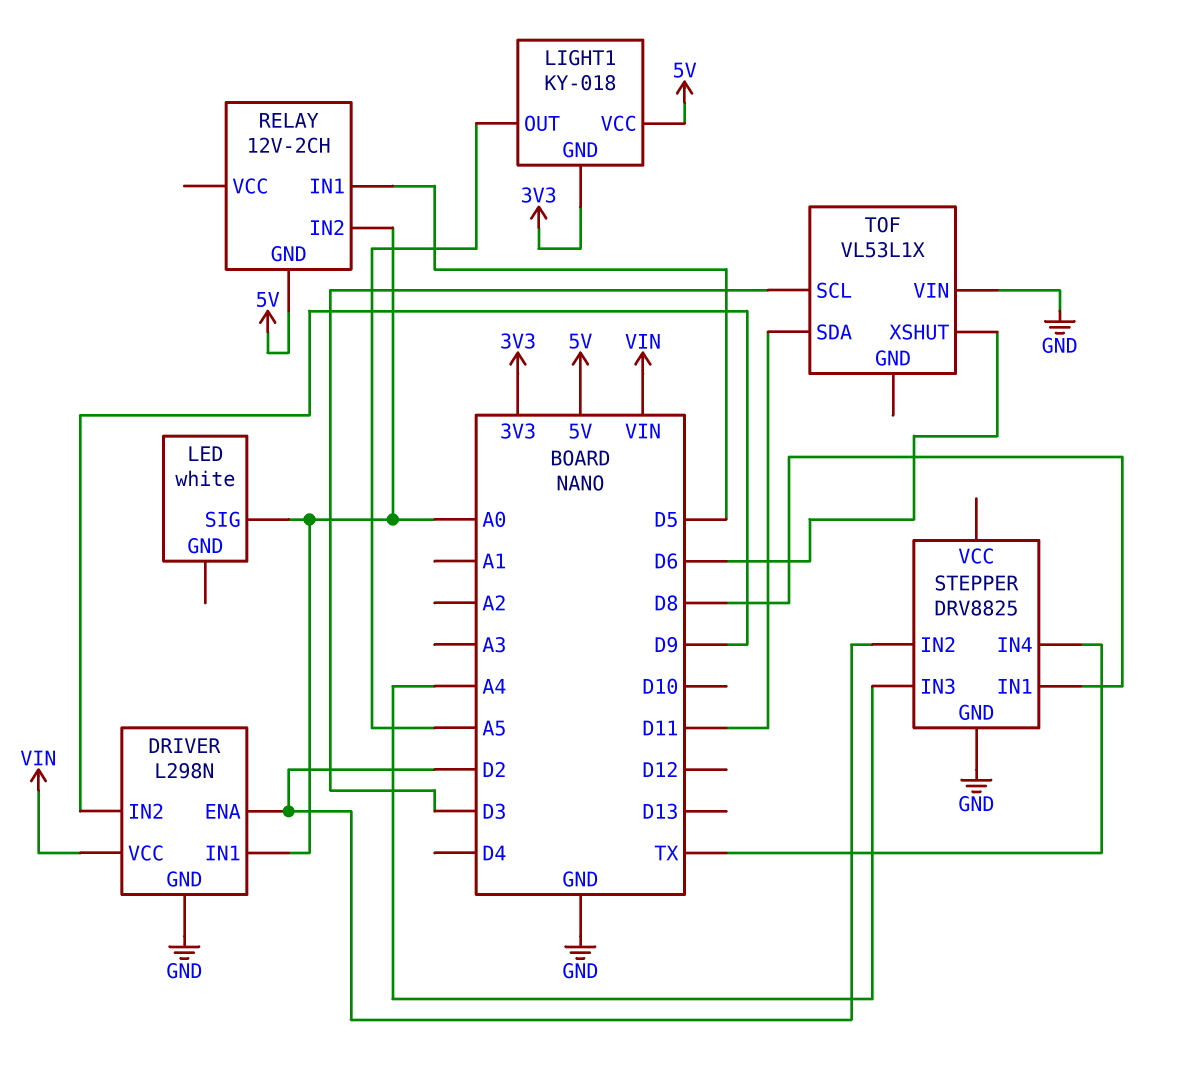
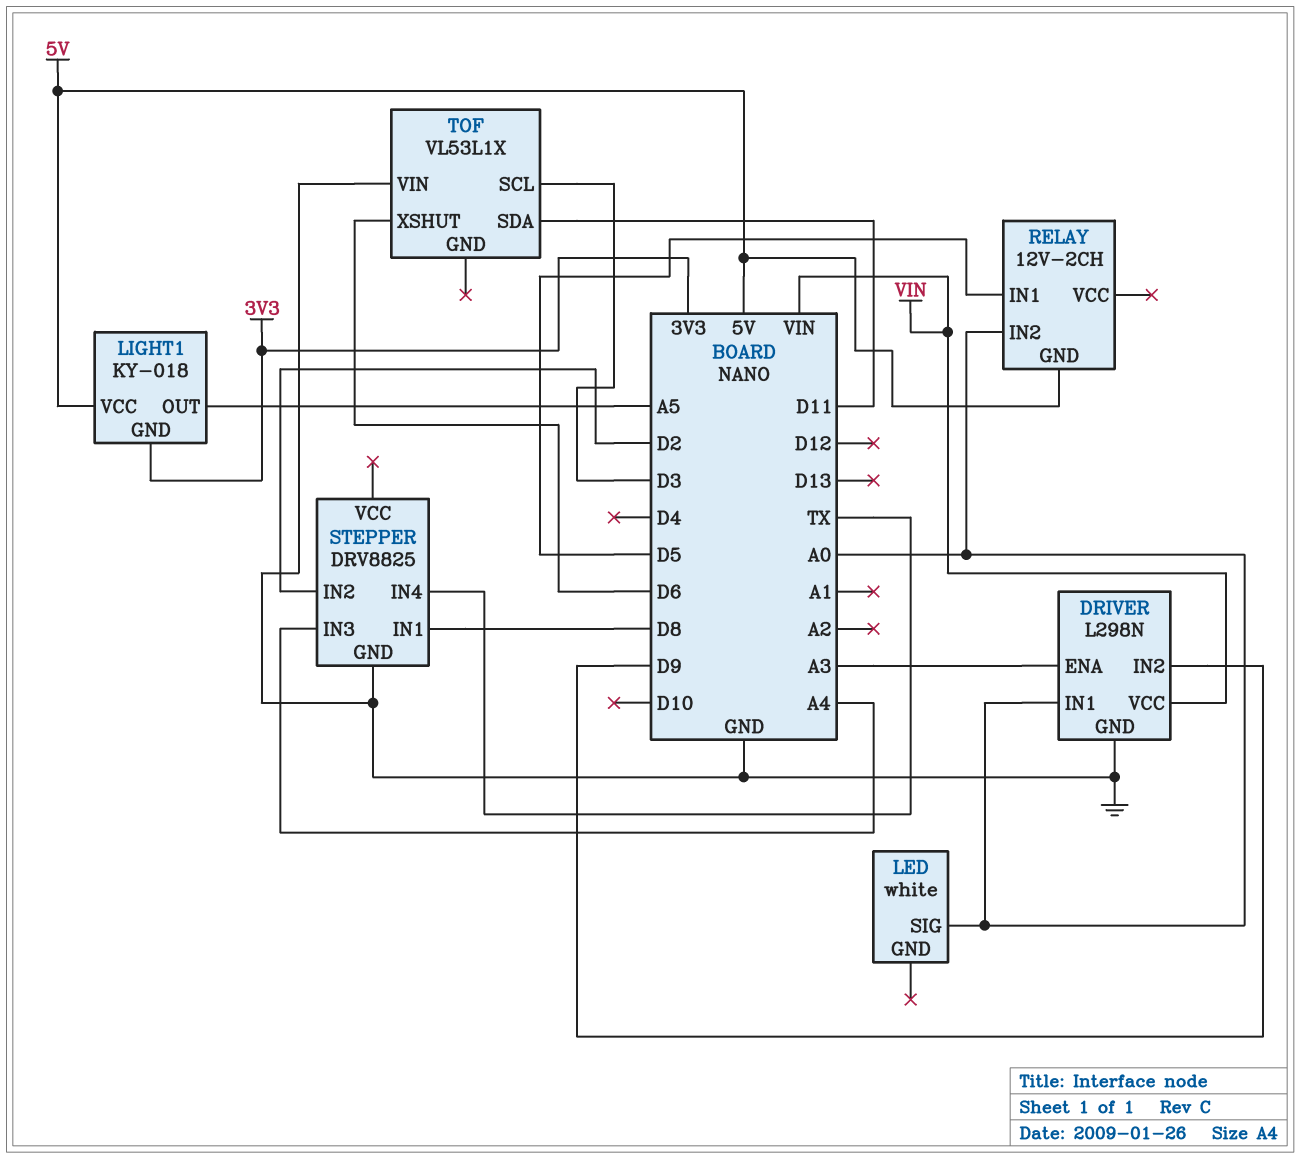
DRIVER pin ENA: D2 -> A3

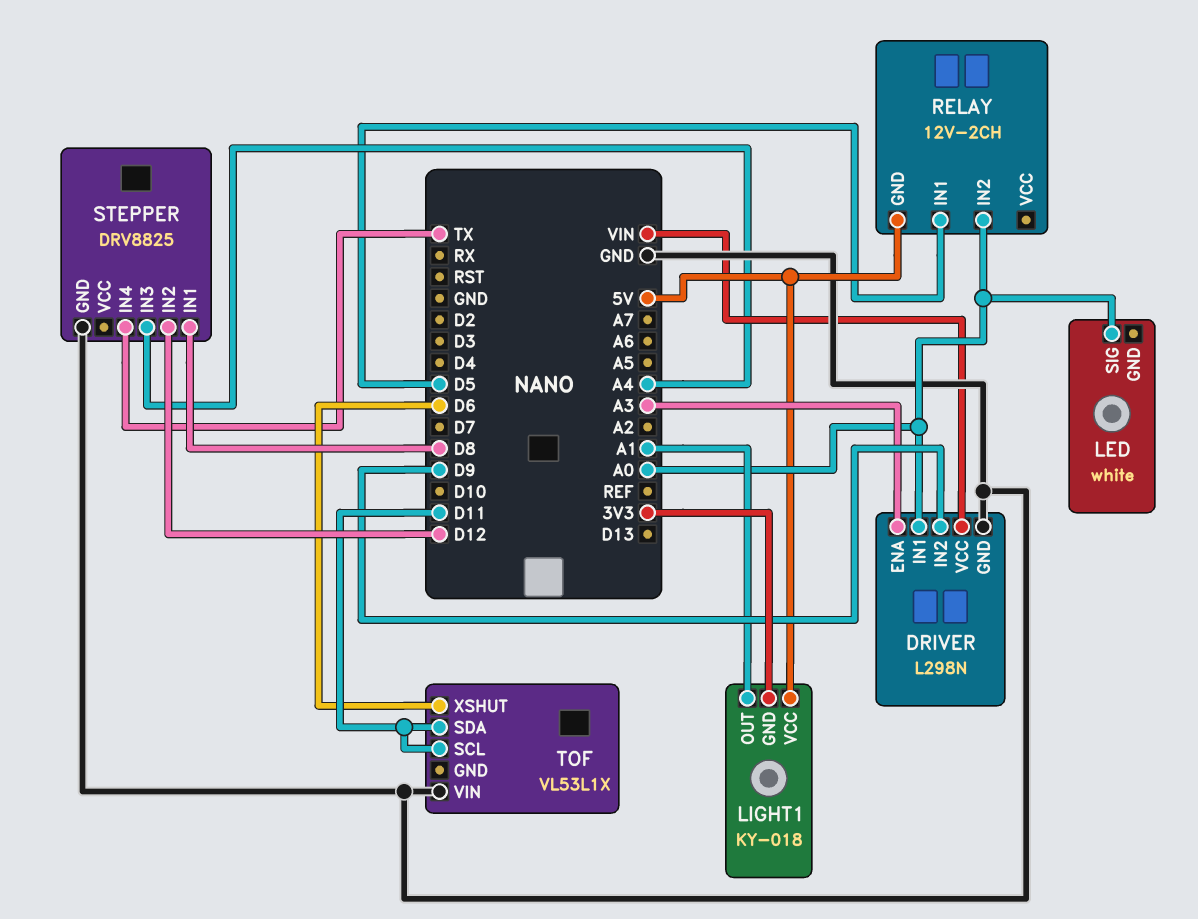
LIGHT1 pin OUT: A5 -> A1
STEPPER pin IN2: D2 -> D12
TOF pin SCL: D3 -> D11

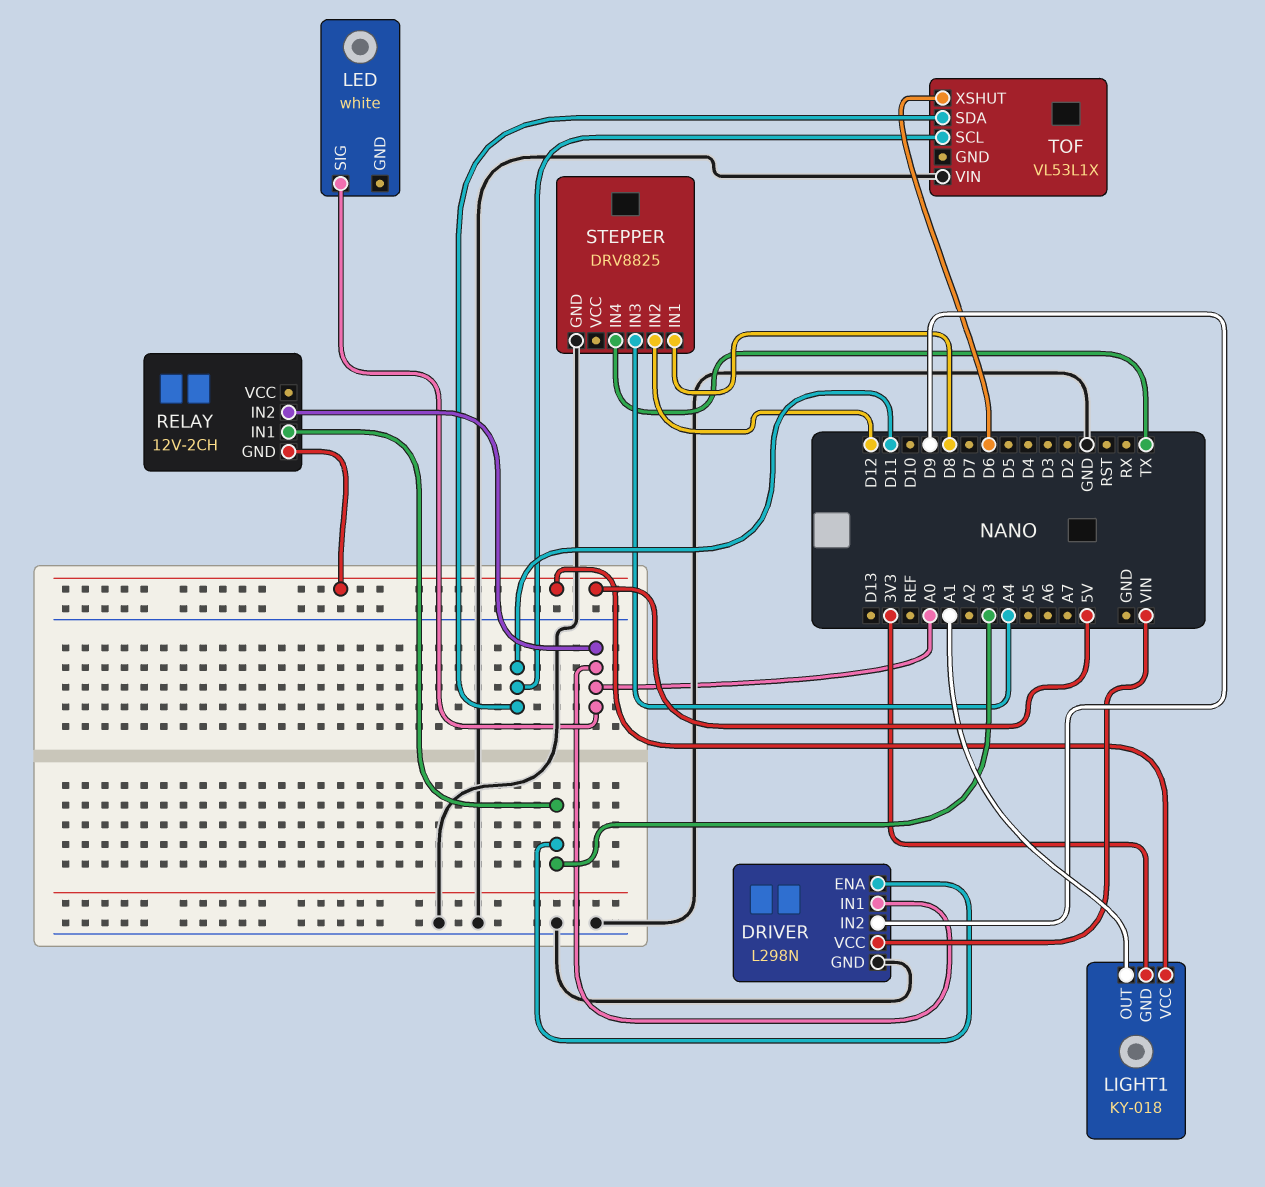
RELAY pin IN1: D5 -> A3

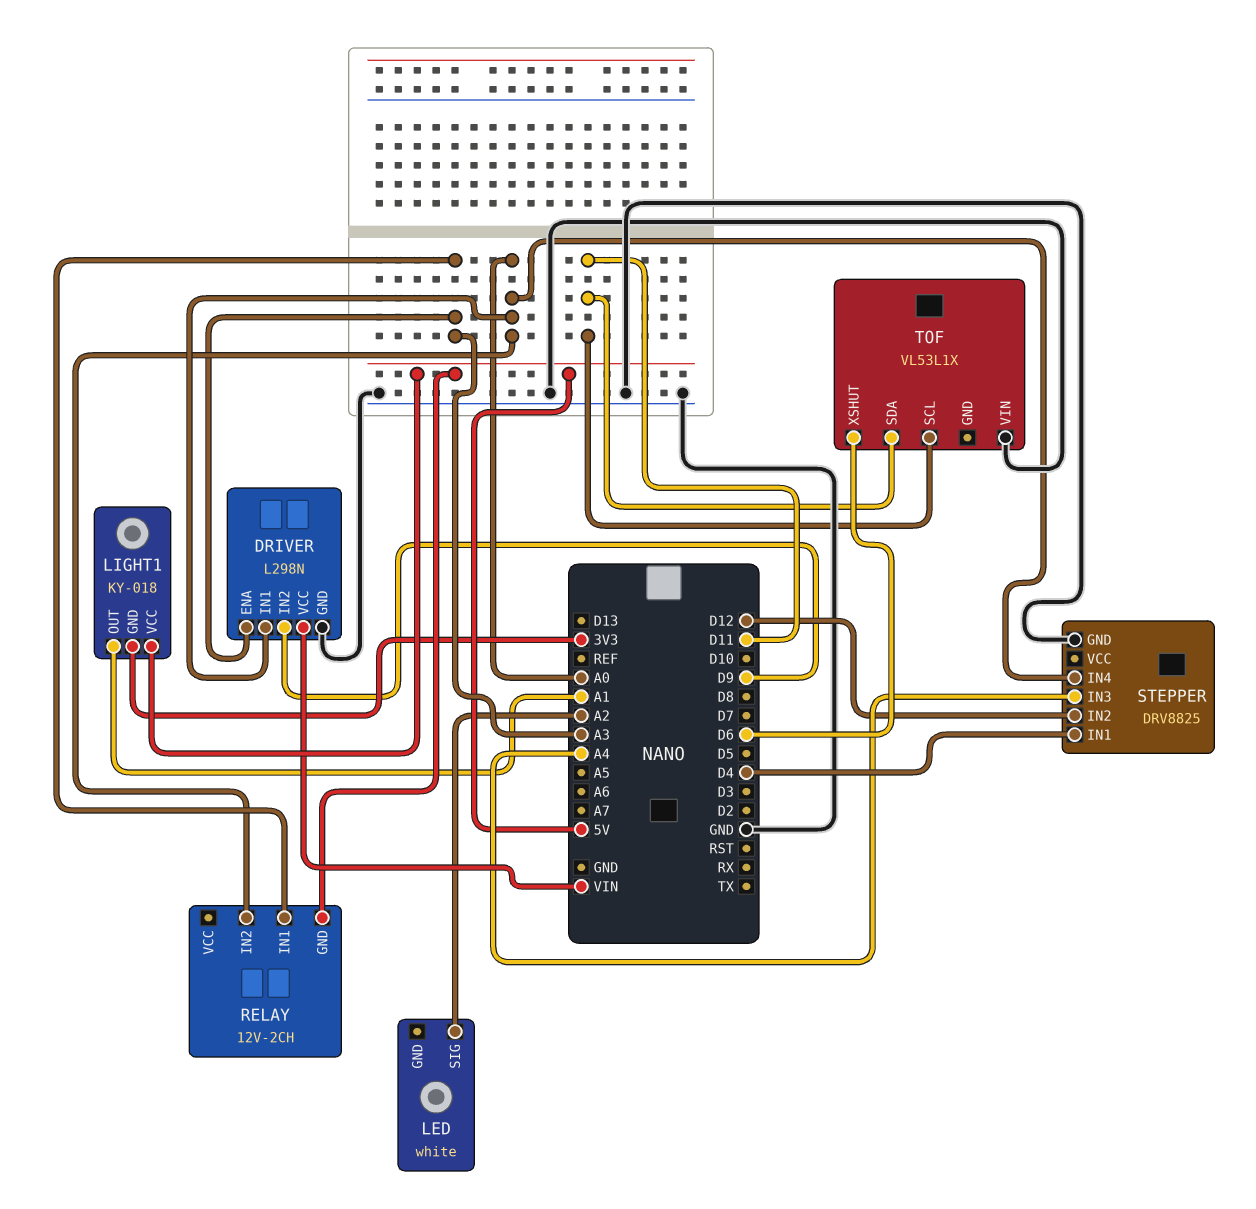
LED pin SIG: A0 -> A2
STEPPER pin IN1: D8 -> D4
STEPPER pin IN4: TX -> A0

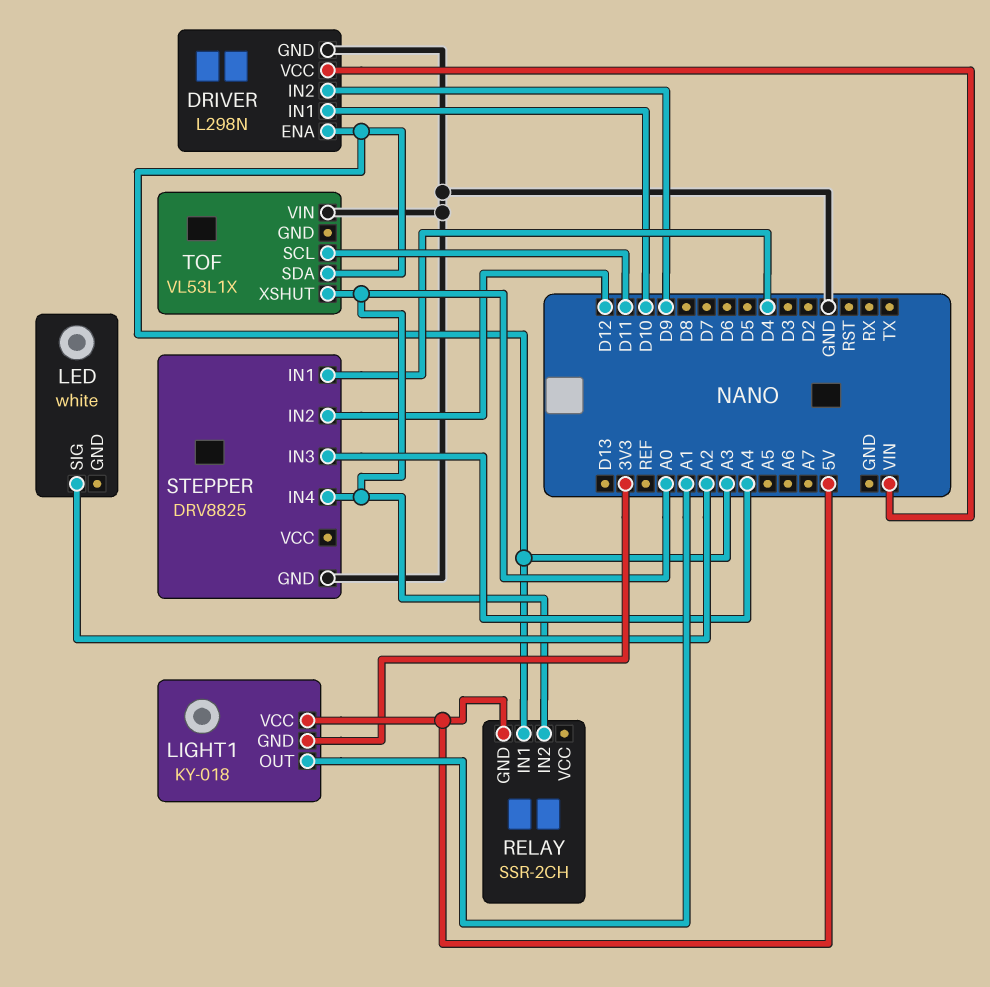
DRIVER pin IN1: A0 -> D10
RELAY: 12V-2CH -> SSR-2CH
TOF pin SDA: D11 -> A3
TOF pin XSHUT: D6 -> A0

